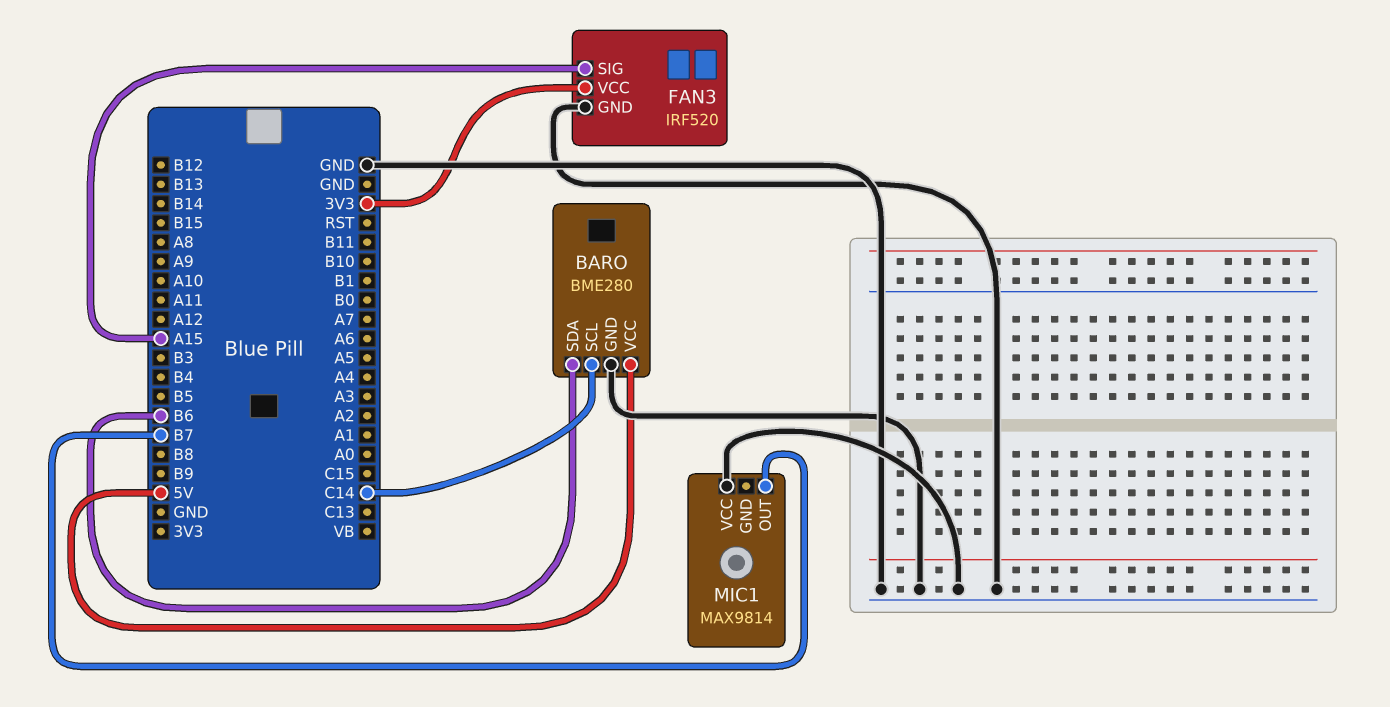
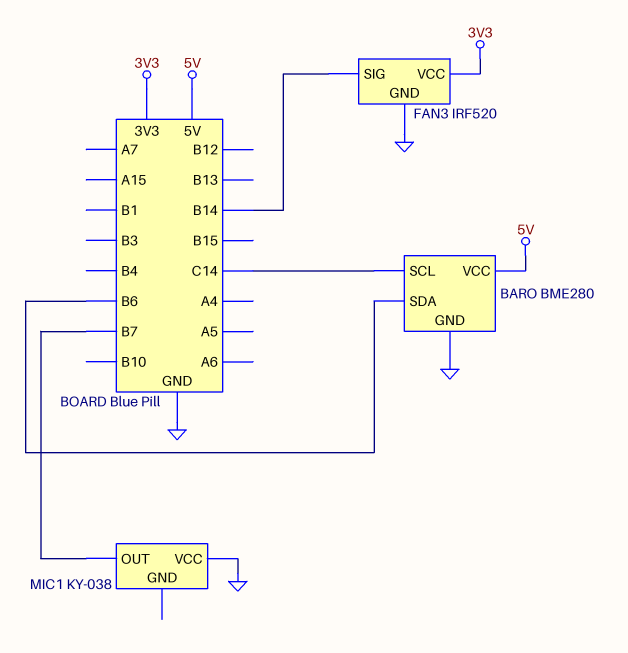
FAN3 pin SIG: A15 -> B14
MIC1: MAX9814 -> KY-038

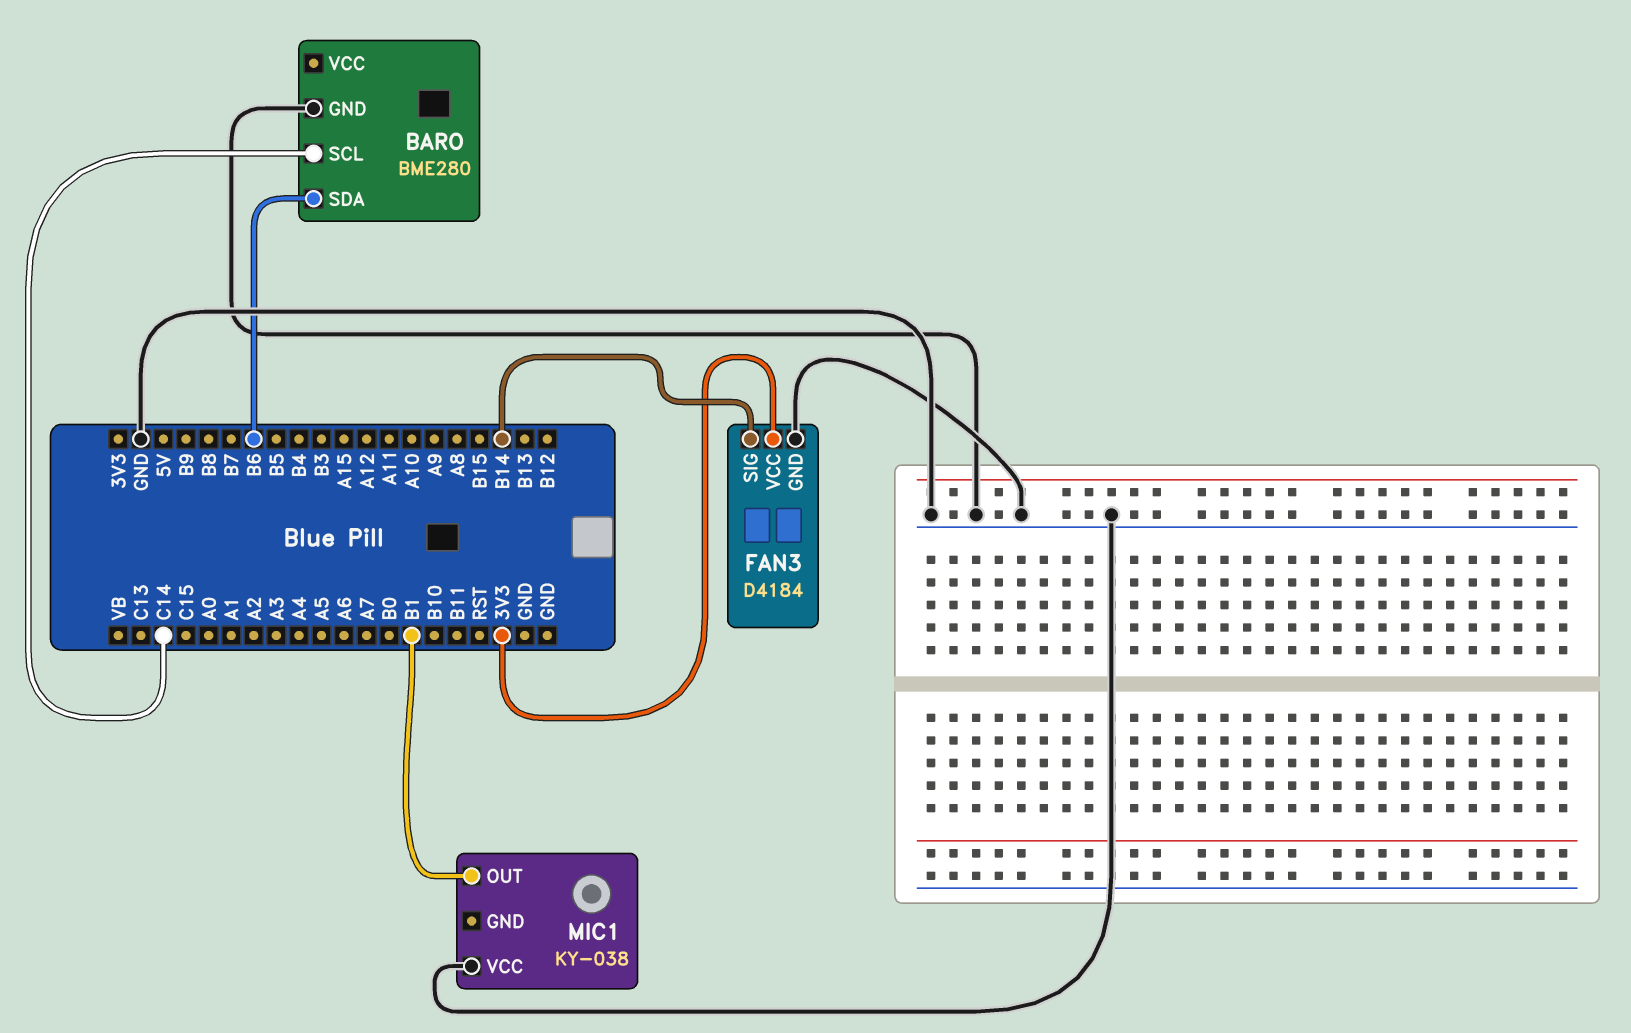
BARO pin VCC: 5V -> none
FAN3: IRF520 -> D4184
MIC1 pin OUT: B7 -> B1

